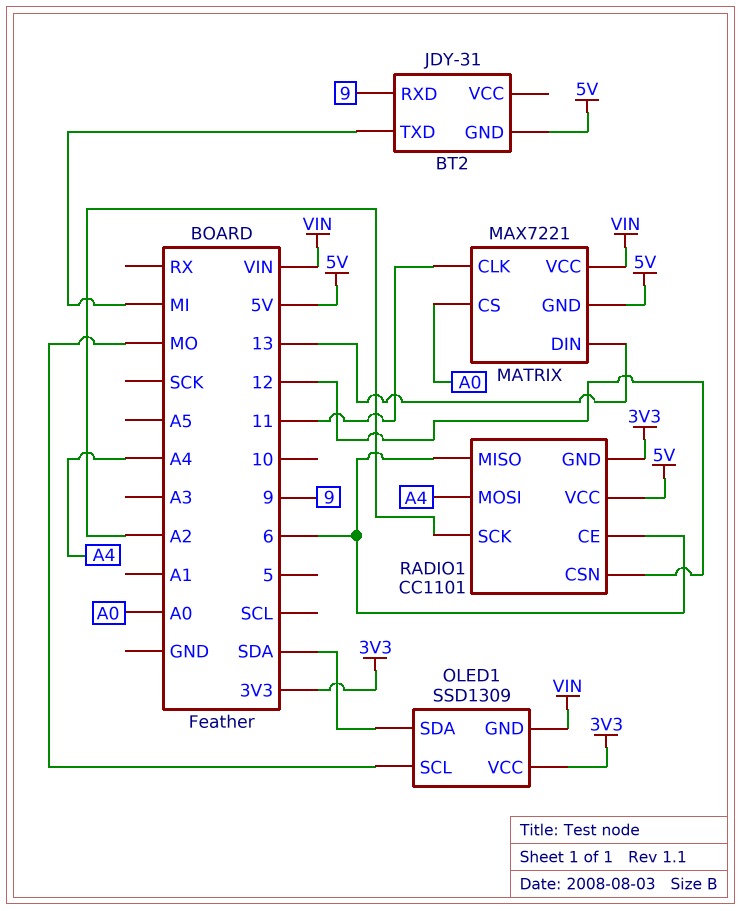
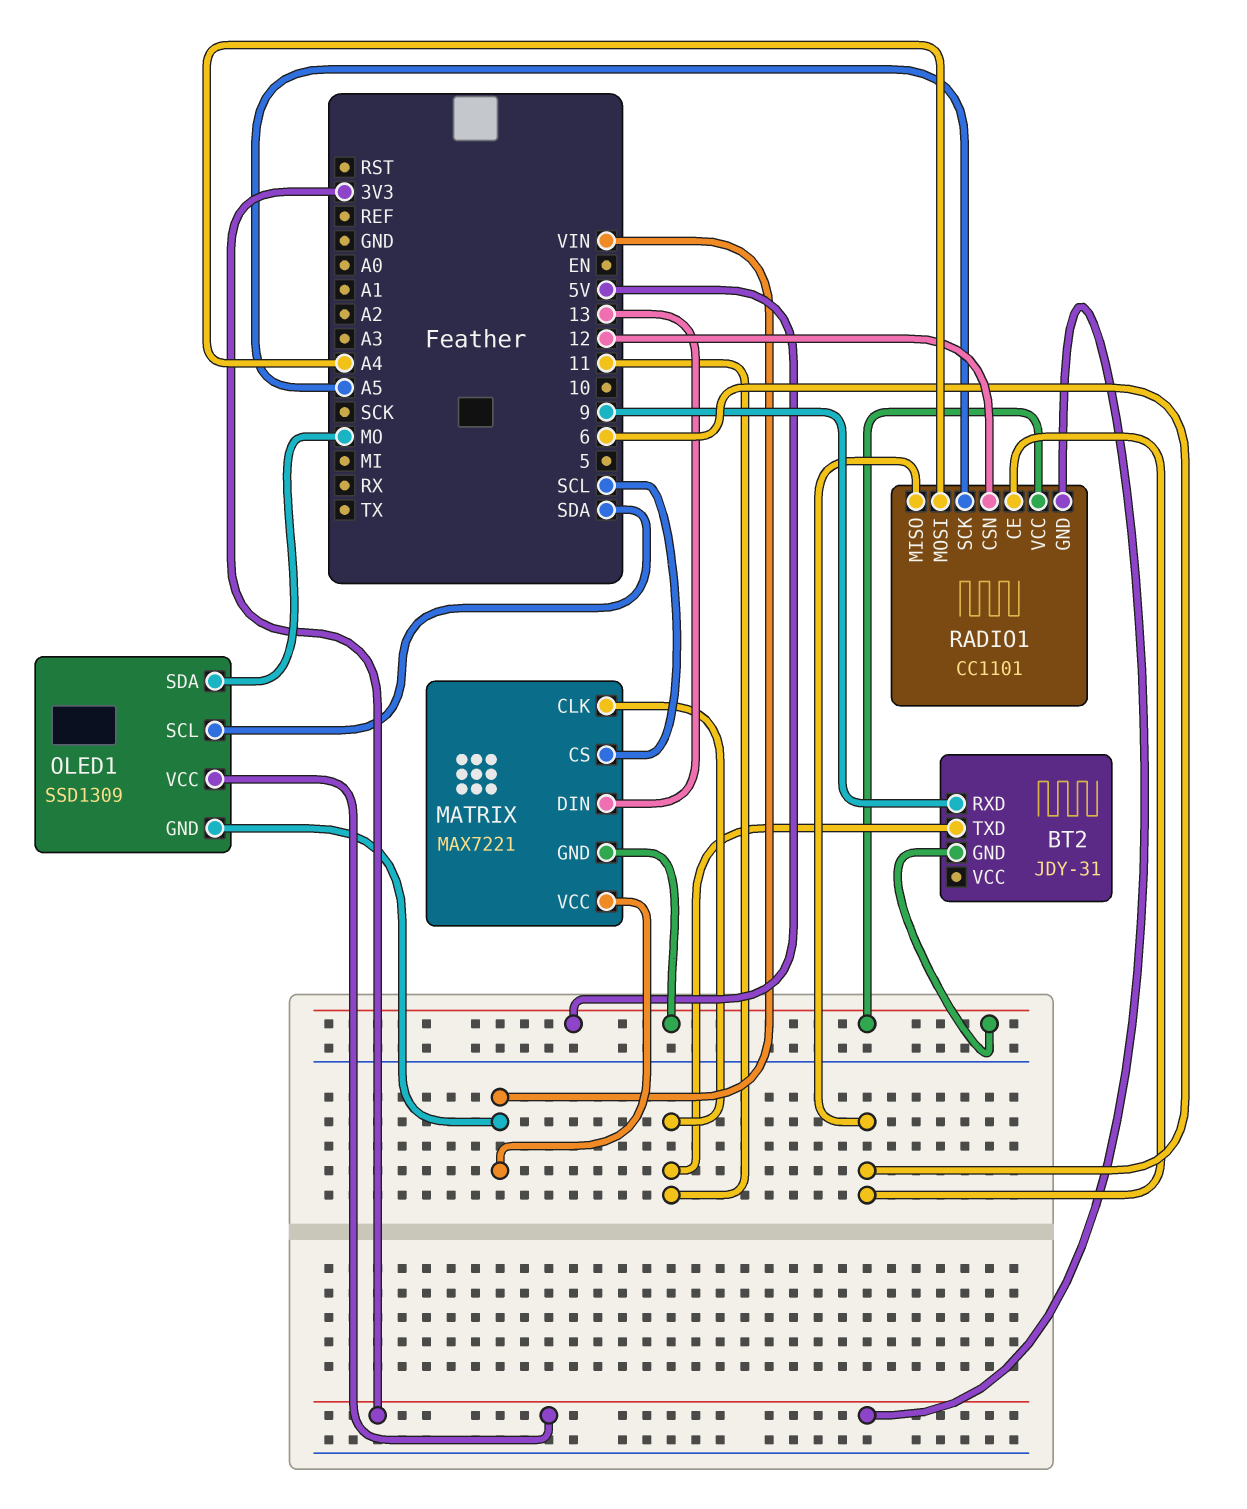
BT2 pin TXD: MI -> 11
MATRIX pin CS: A0 -> SCL
OLED1 pin SCL: MO -> SDA
OLED1 pin SDA: SDA -> MO
RADIO1 pin SCK: A2 -> A5

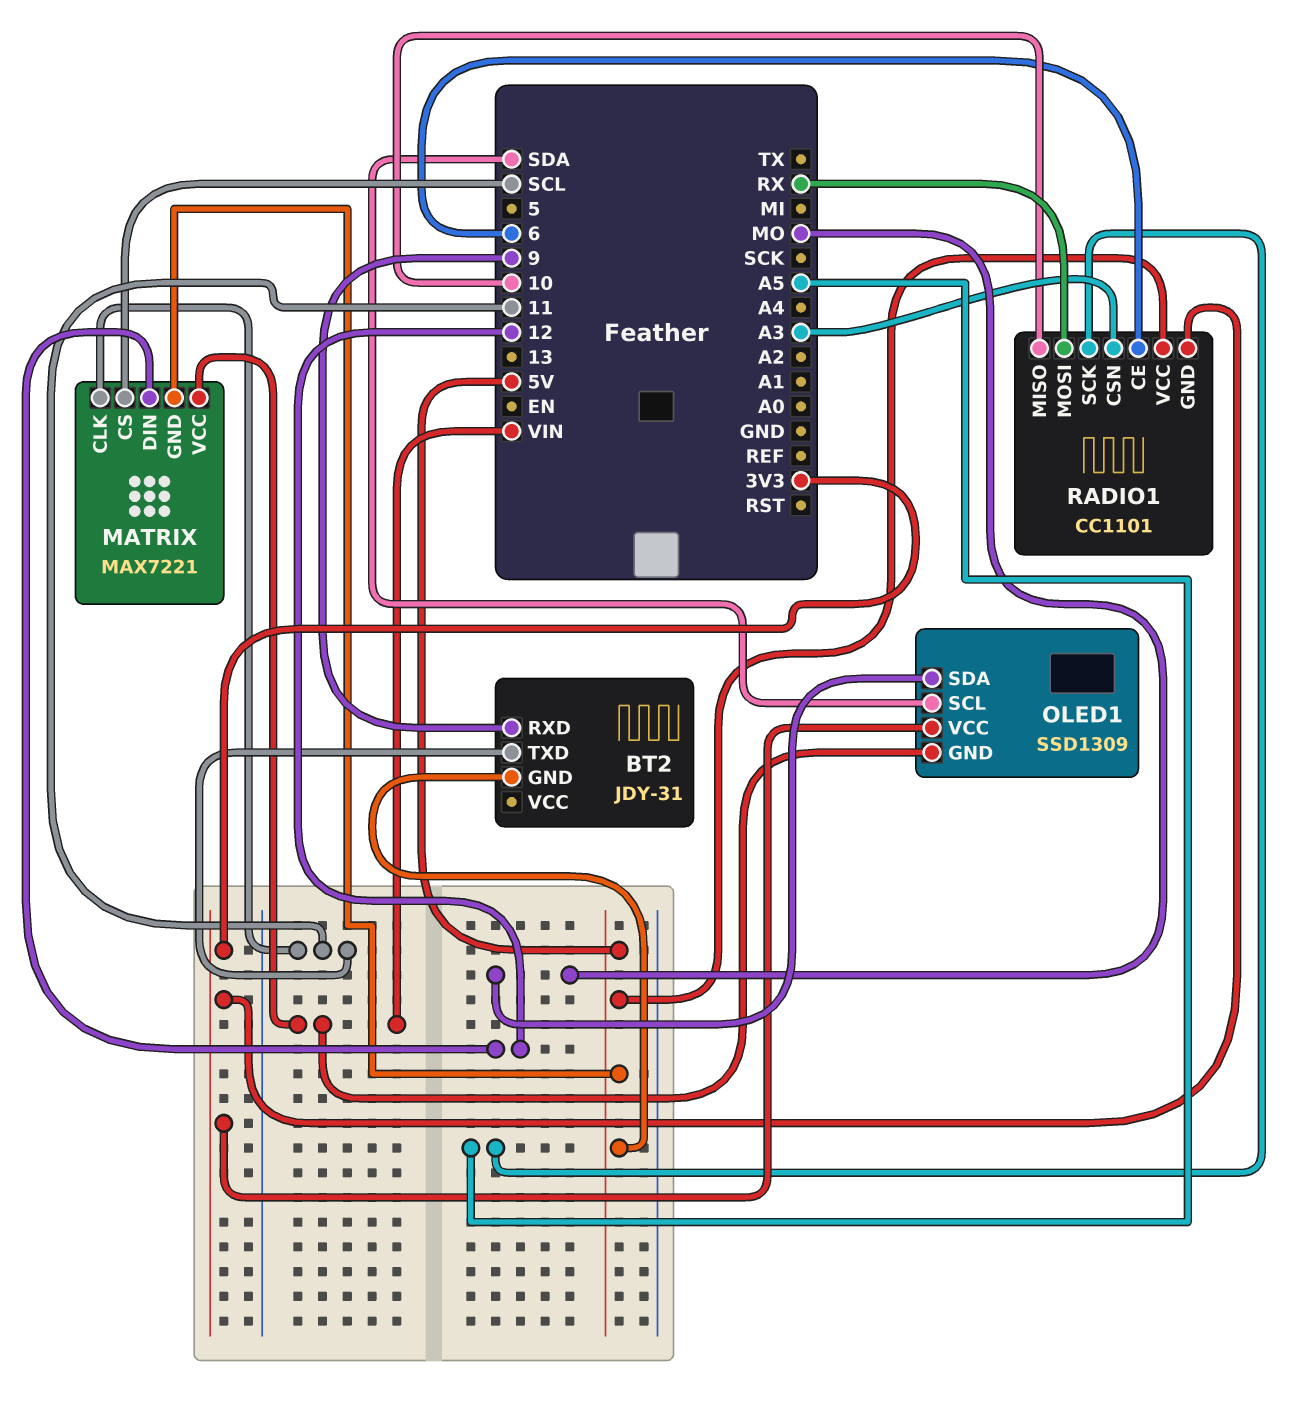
MATRIX pin DIN: 13 -> 12
RADIO1 pin CSN: 12 -> A3
RADIO1 pin MISO: 6 -> 10
RADIO1 pin MOSI: A4 -> RX

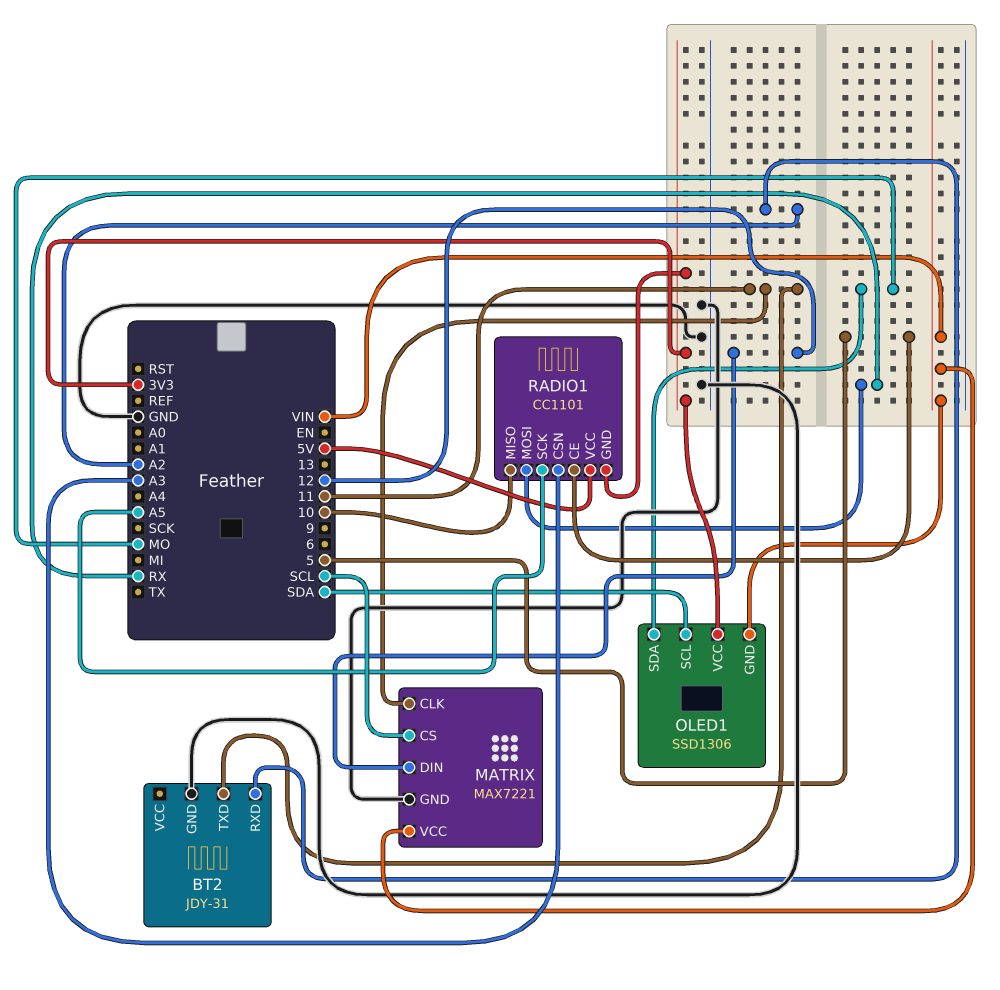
BT2 pin GND: 5V -> GND
BT2 pin RXD: 9 -> A2
MATRIX pin GND: 5V -> GND
OLED1: SSD1309 -> SSD1306
RADIO1 pin CE: 6 -> 5

